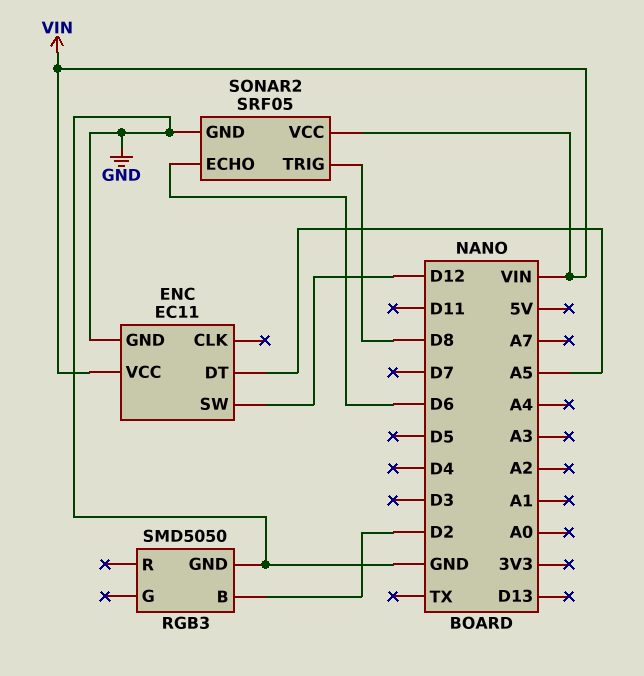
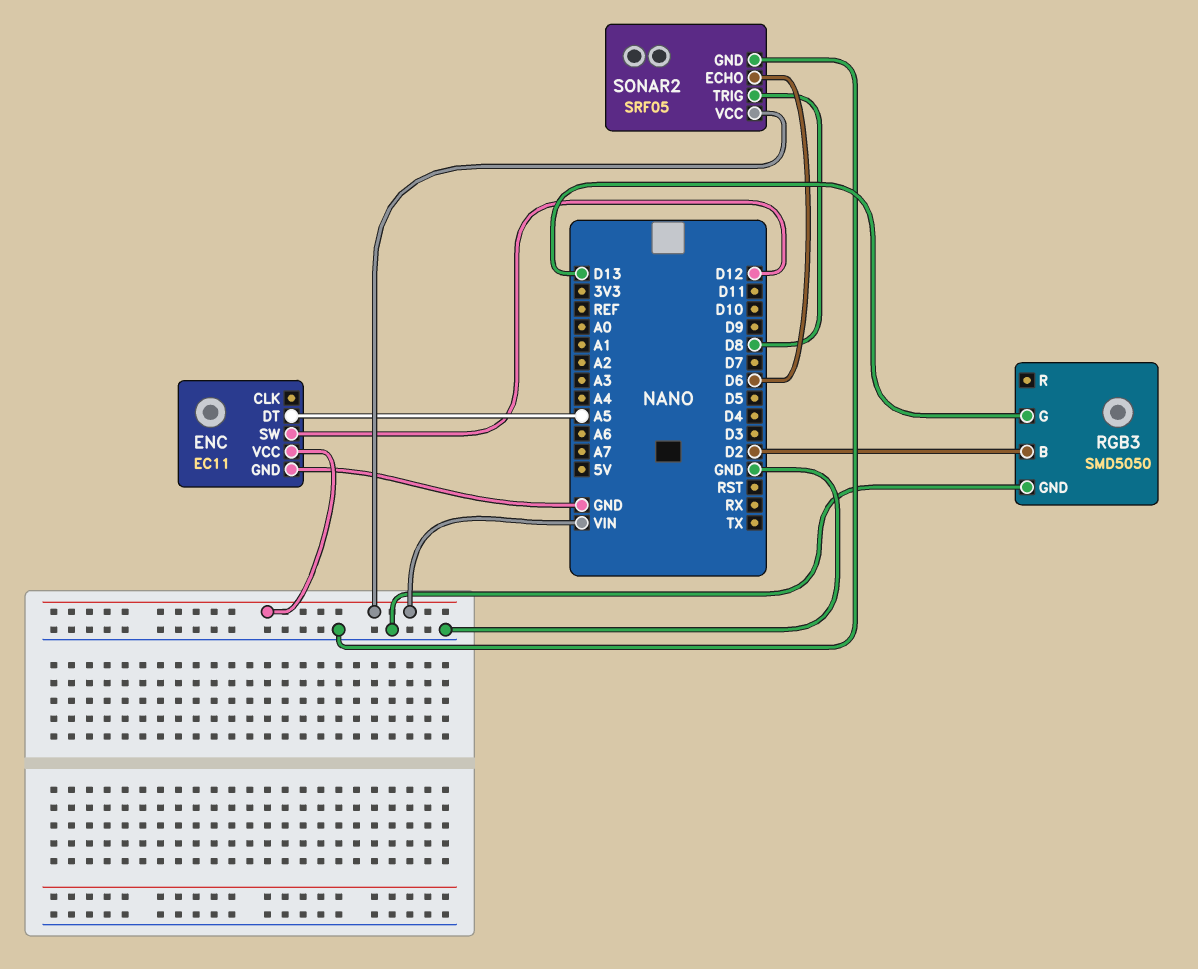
RGB3 pin G: none -> D13

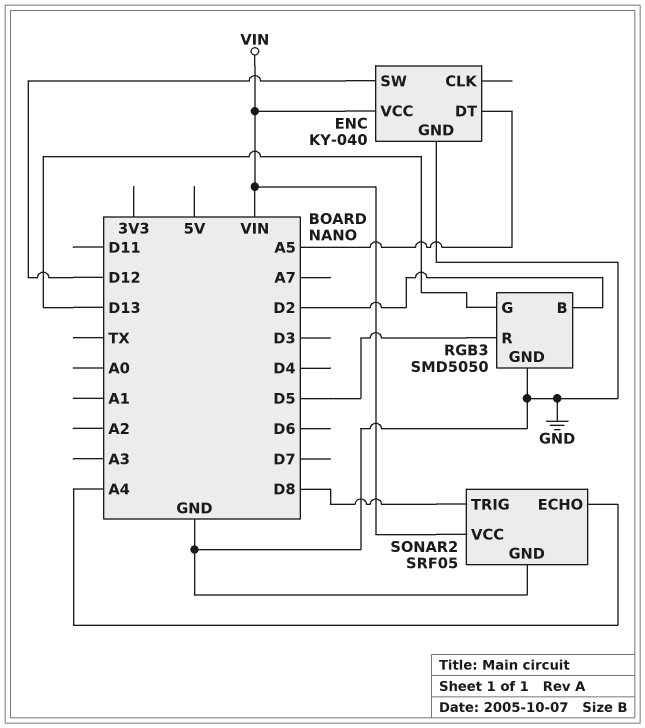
ENC: EC11 -> KY-040
RGB3 pin R: none -> D5
SONAR2 pin ECHO: D6 -> A4

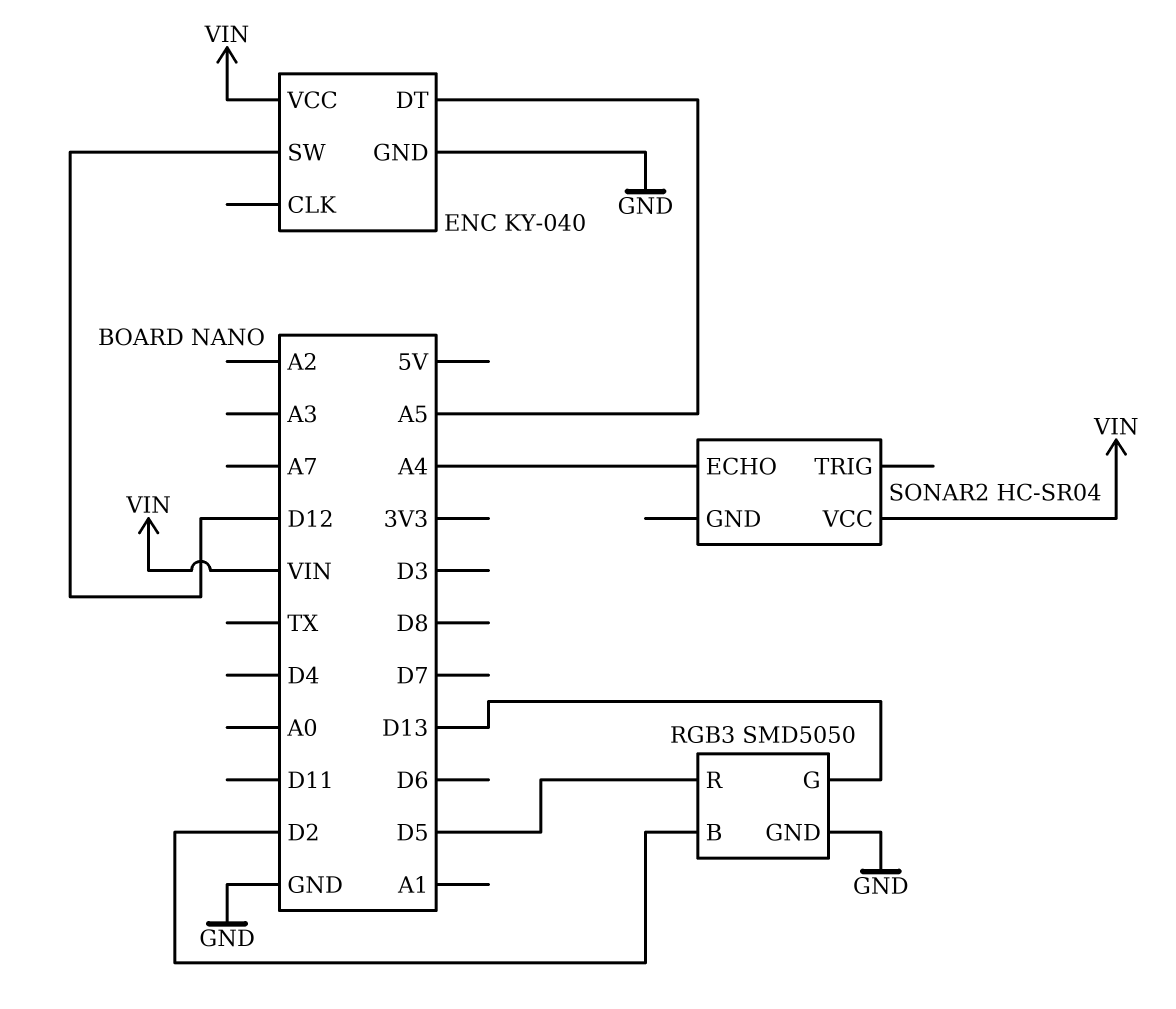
SONAR2: SRF05 -> HC-SR04
SONAR2 pin GND: GND -> none
SONAR2 pin TRIG: D8 -> none

